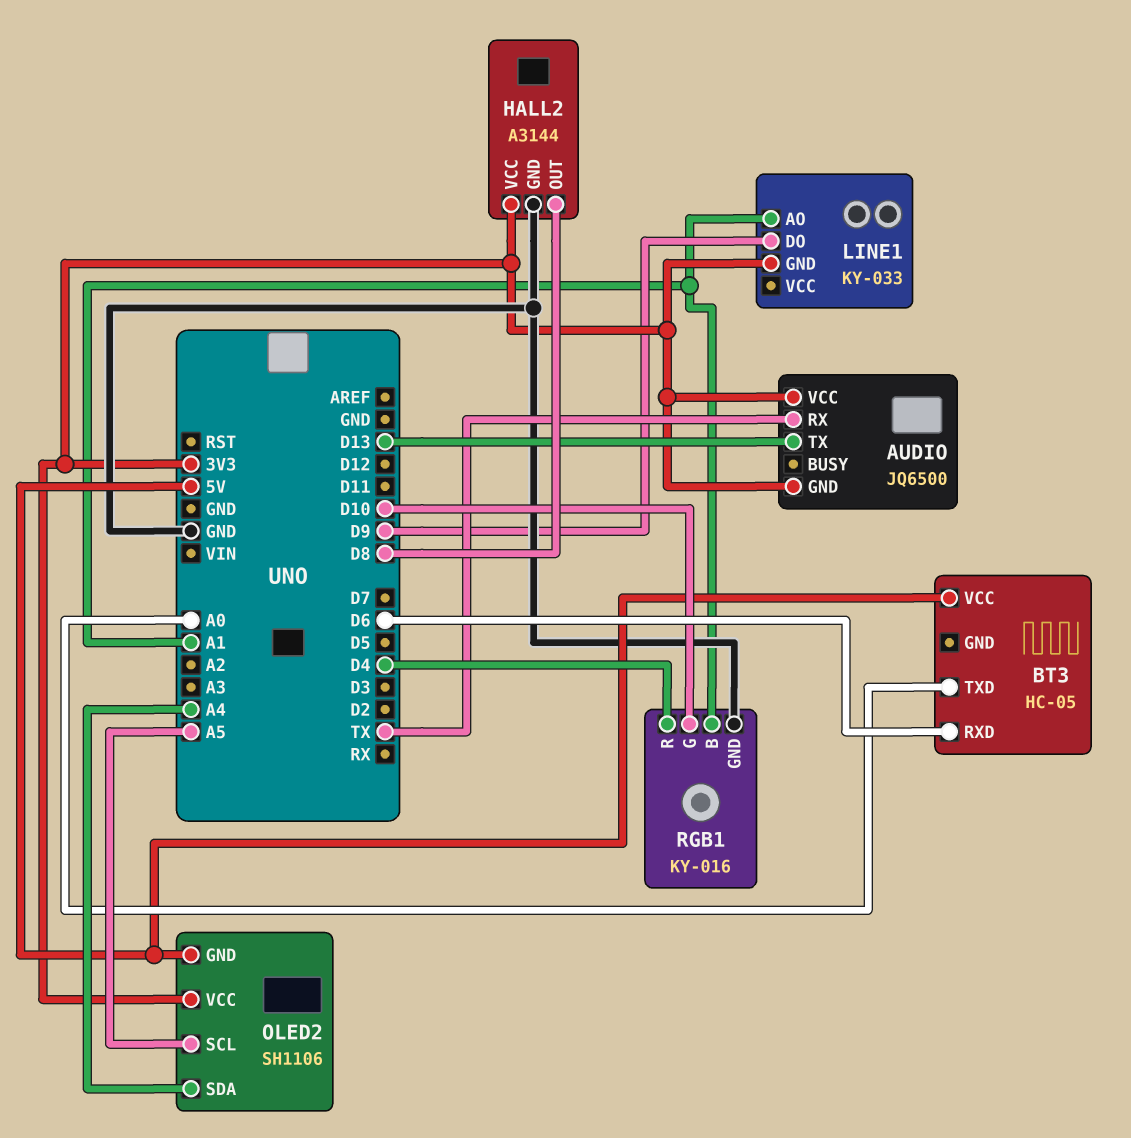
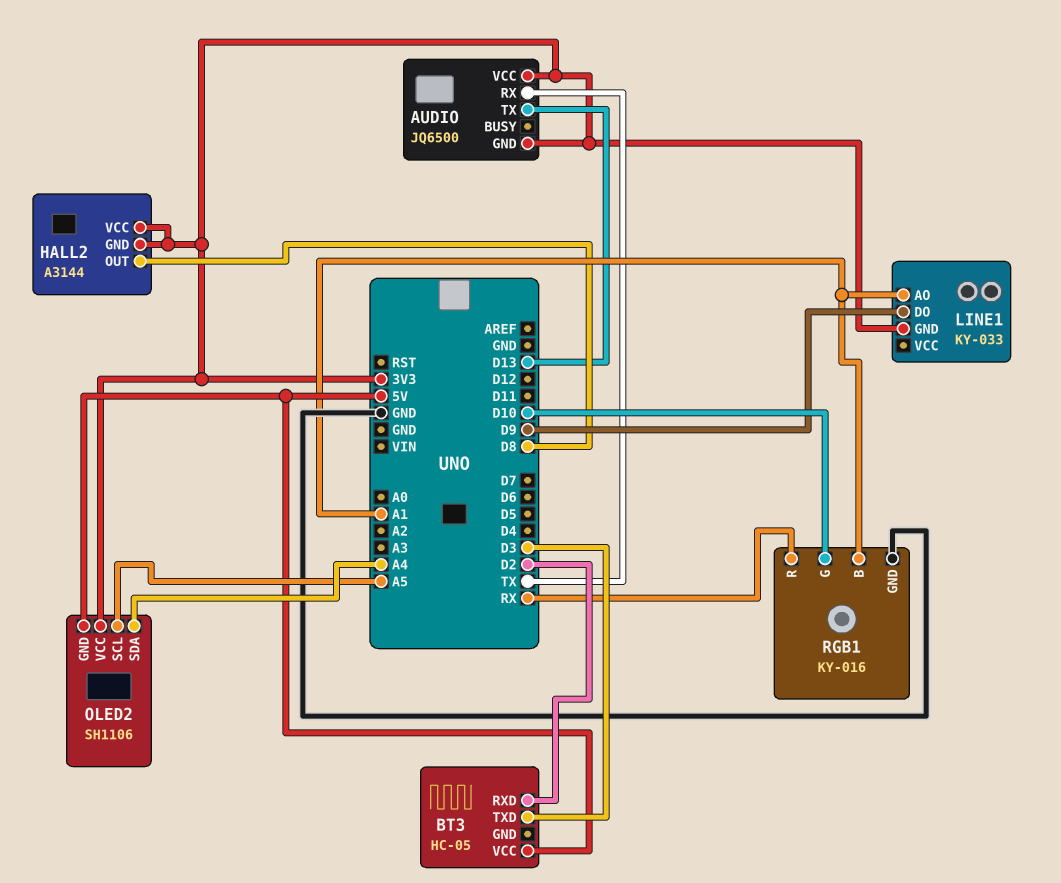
BT3 pin RXD: D6 -> D2
BT3 pin TXD: A0 -> D3
HALL2 pin GND: GND -> 3V3
RGB1 pin R: D4 -> RX

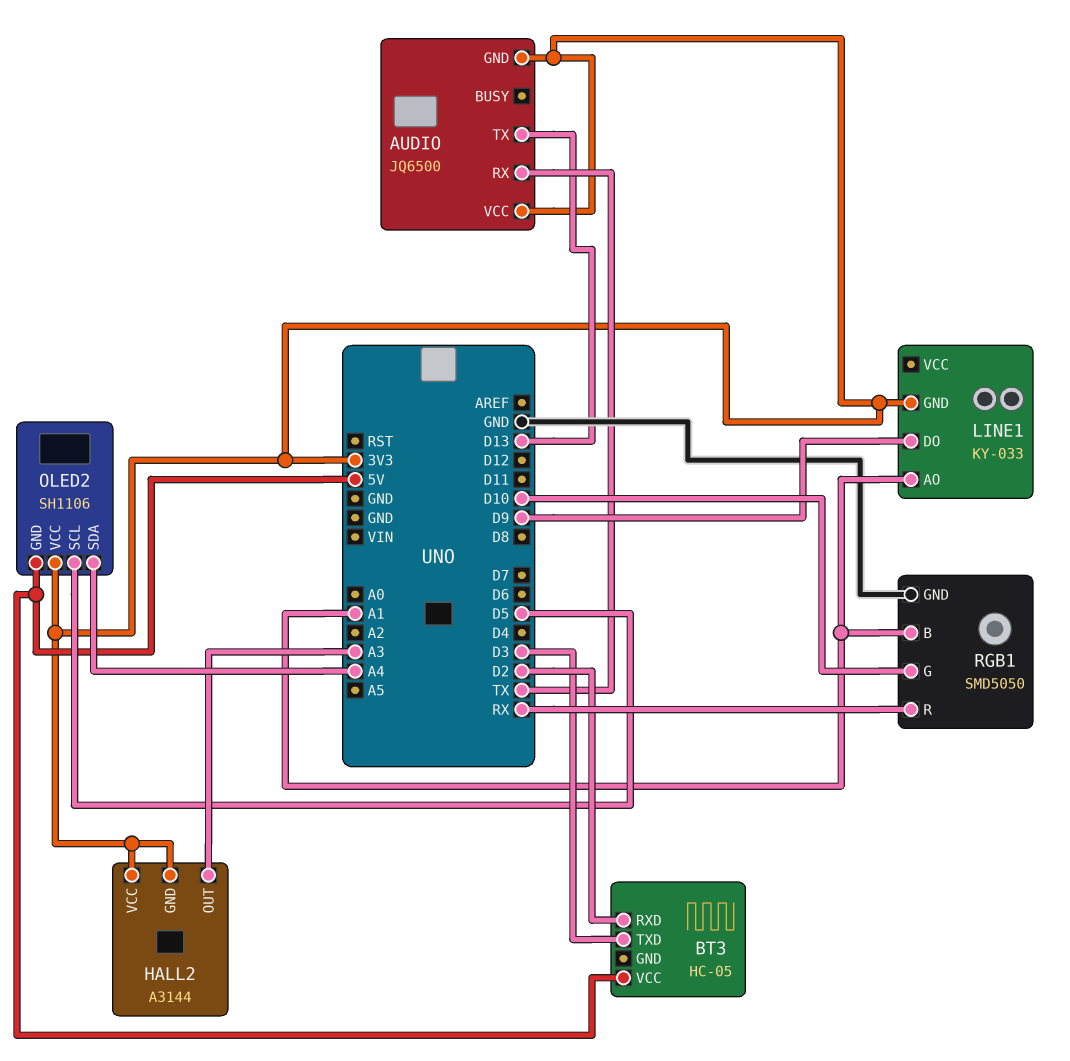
HALL2 pin OUT: D8 -> A3
OLED2 pin SCL: A5 -> D5
RGB1: KY-016 -> SMD5050

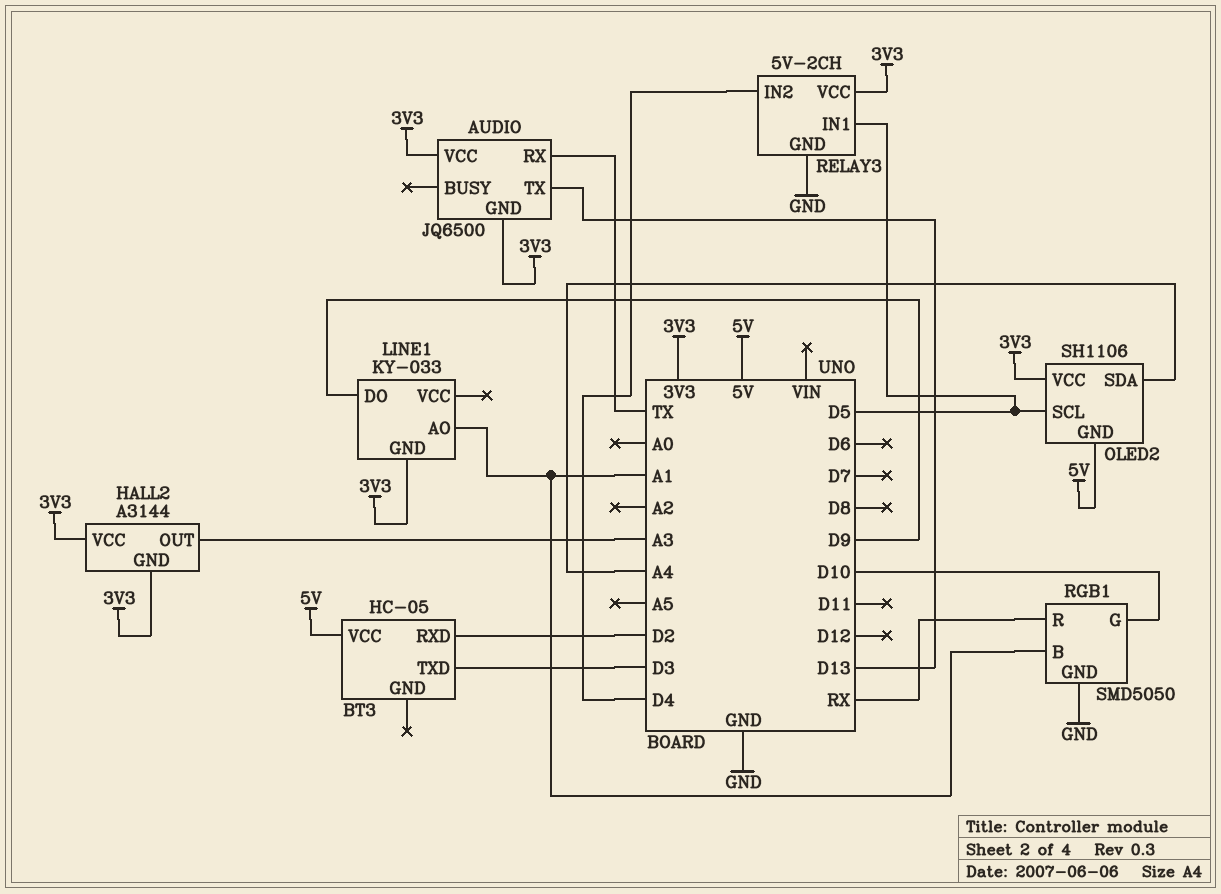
RELAY3: none -> 5V-2CH
RELAY3 pin GND: none -> GND
RELAY3 pin IN1: none -> D5
RELAY3 pin IN2: none -> D4
RELAY3 pin VCC: none -> 3V3

